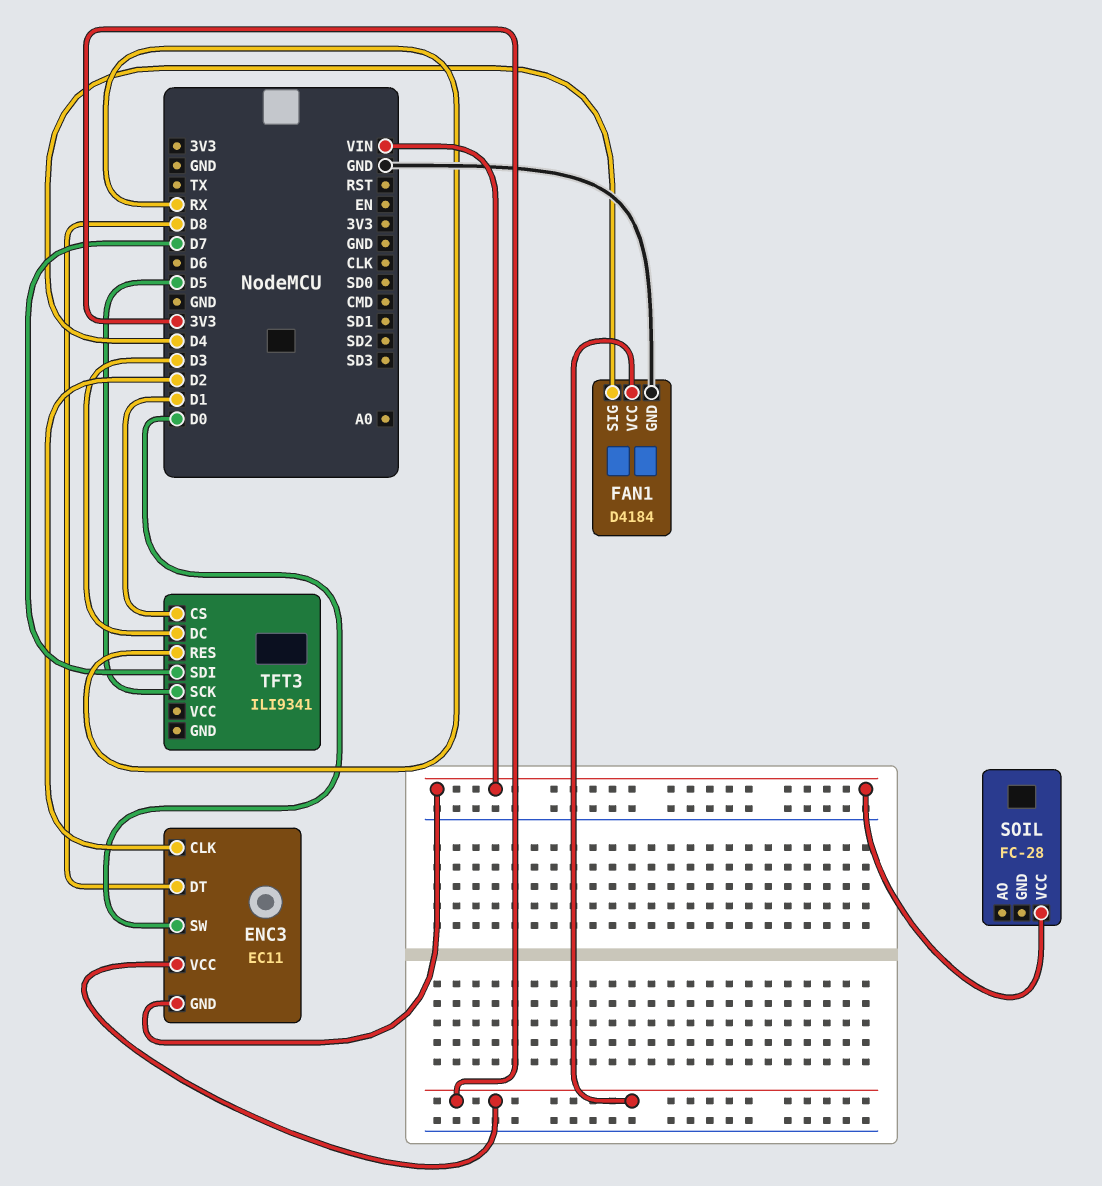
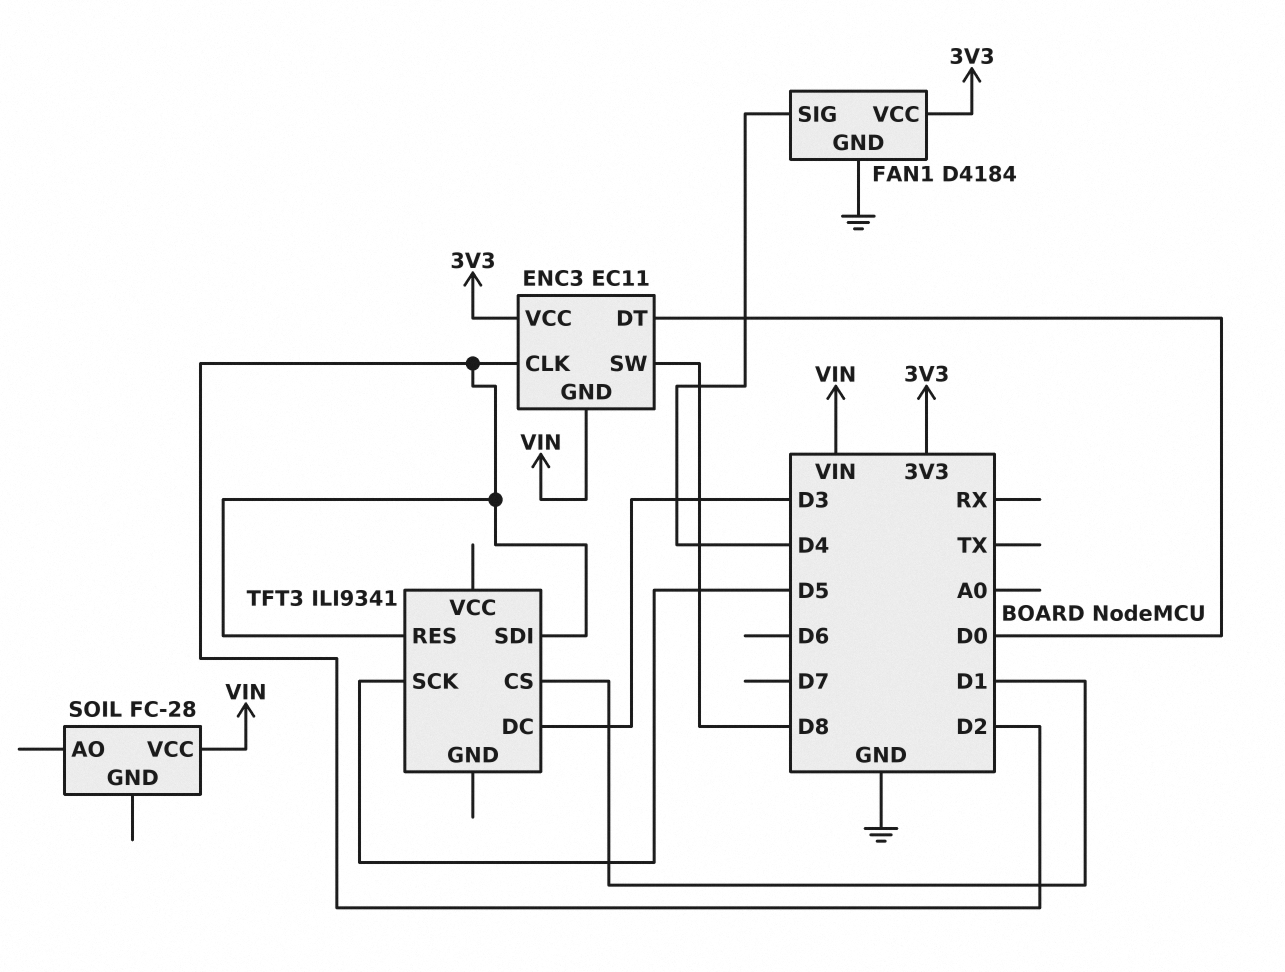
ENC3 pin DT: D8 -> D0
ENC3 pin SW: D0 -> D8
TFT3 pin RES: RX -> D2
TFT3 pin SDI: D7 -> D2

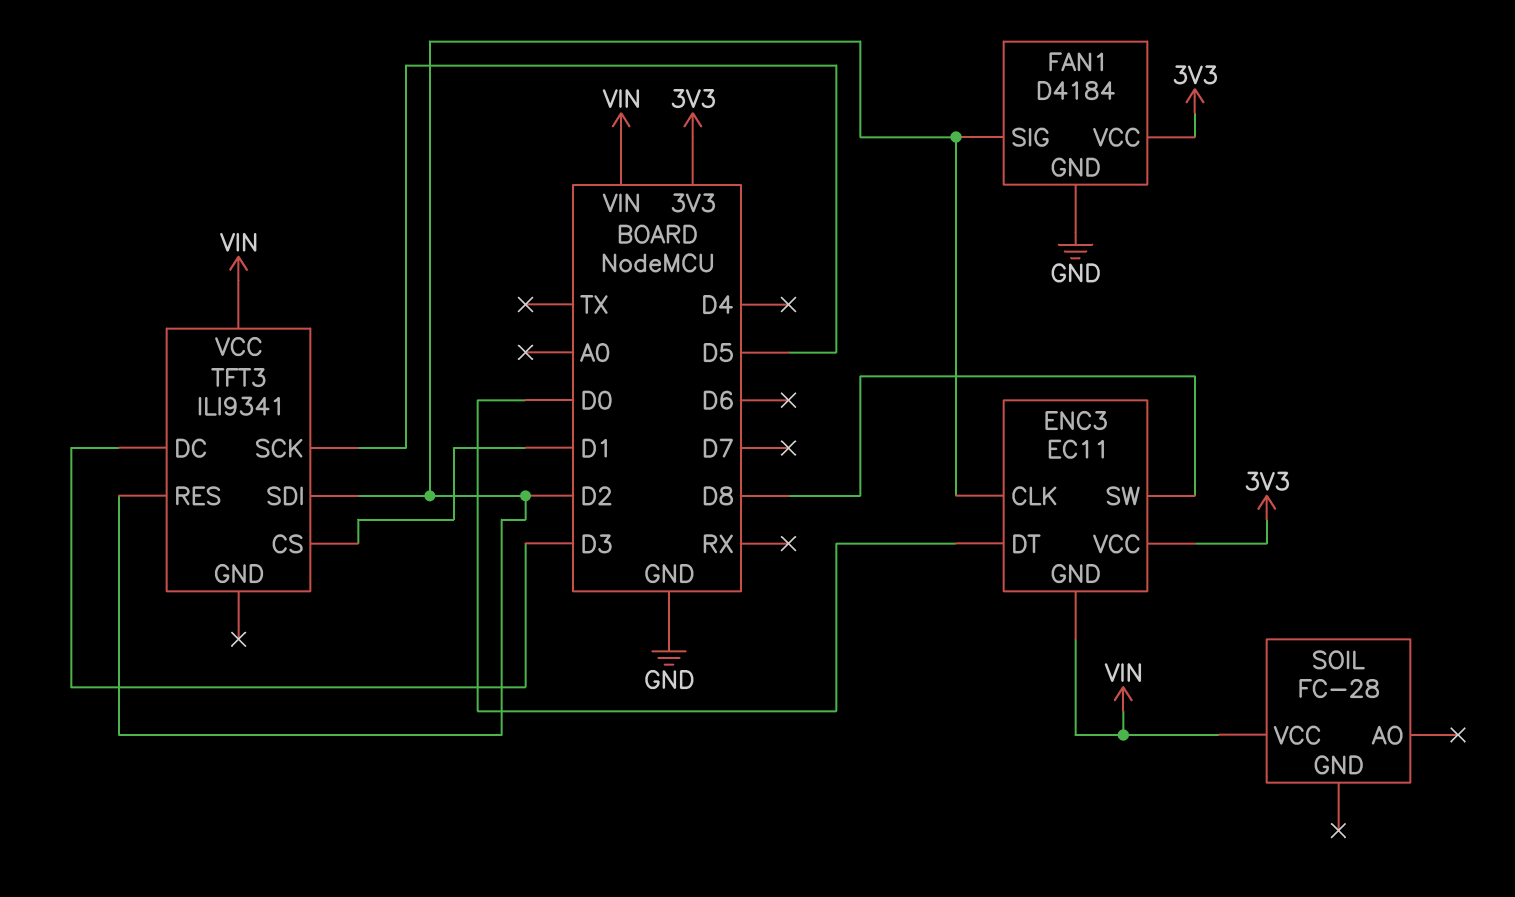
FAN1 pin SIG: D4 -> D2
TFT3 pin VCC: none -> VIN

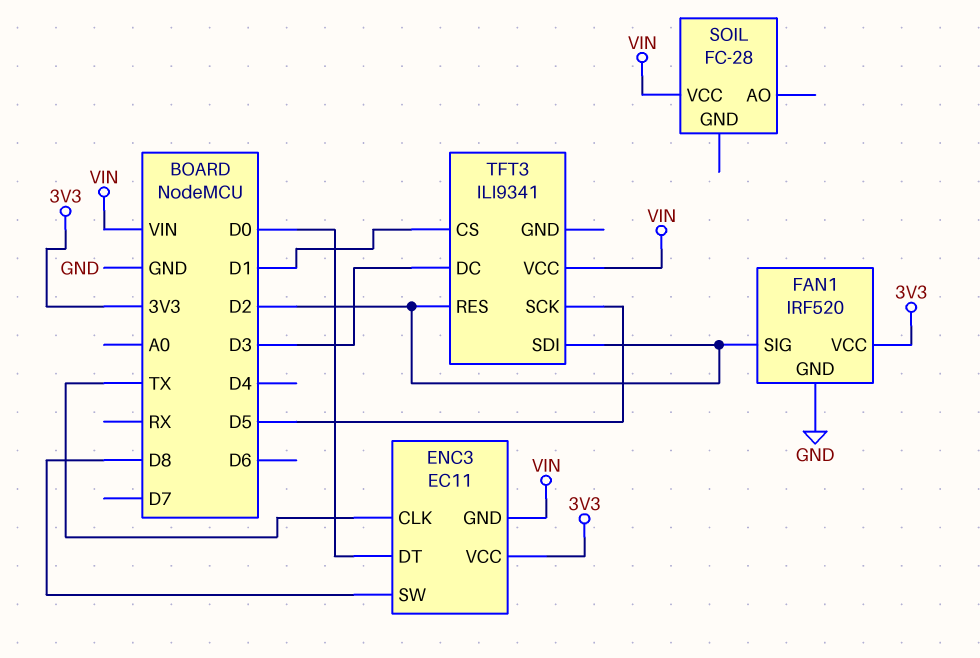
ENC3 pin CLK: D2 -> TX
FAN1: D4184 -> IRF520

